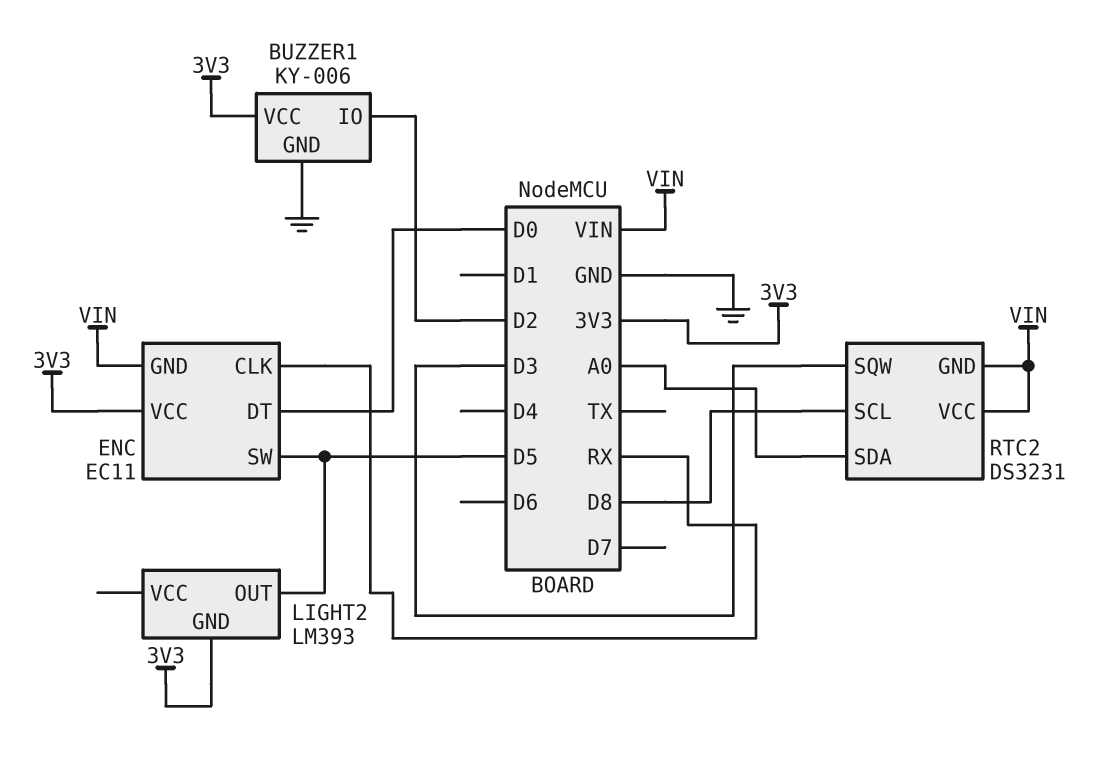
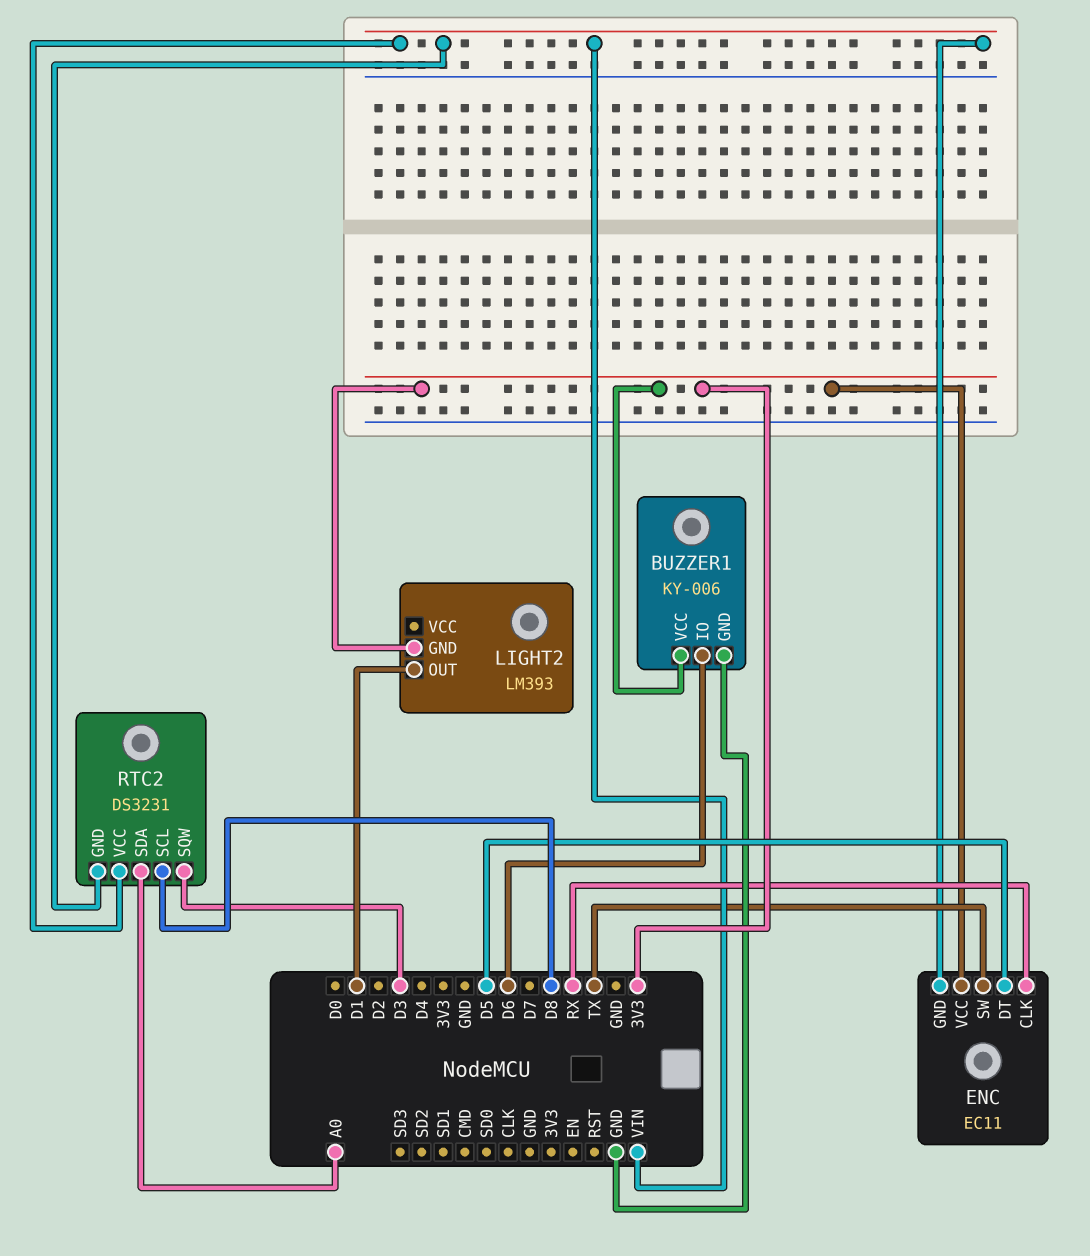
BUZZER1 pin IO: D2 -> D6
ENC pin DT: D0 -> D5
ENC pin SW: D5 -> TX
LIGHT2 pin OUT: D5 -> D1

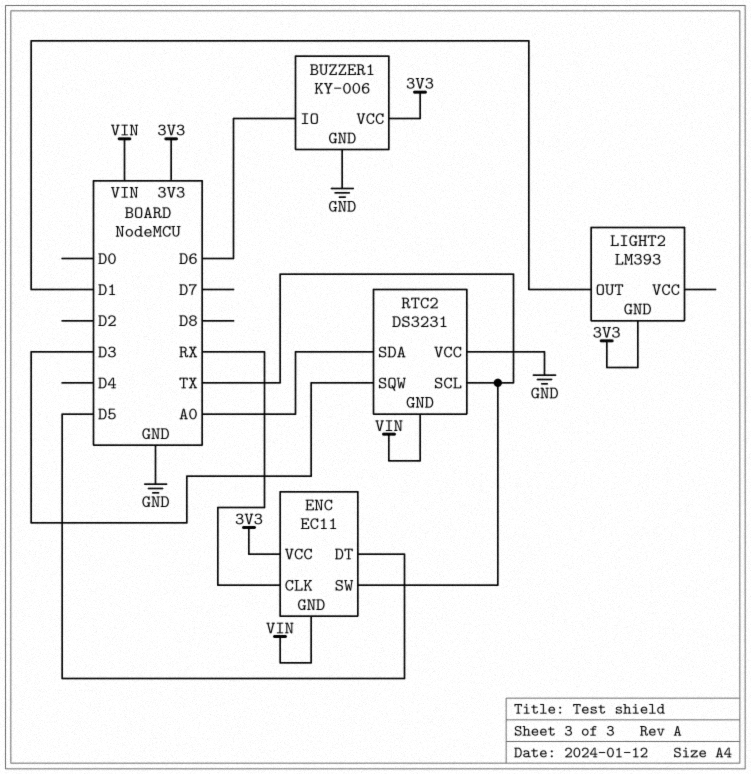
RTC2 pin SCL: D8 -> TX
RTC2 pin VCC: VIN -> GND

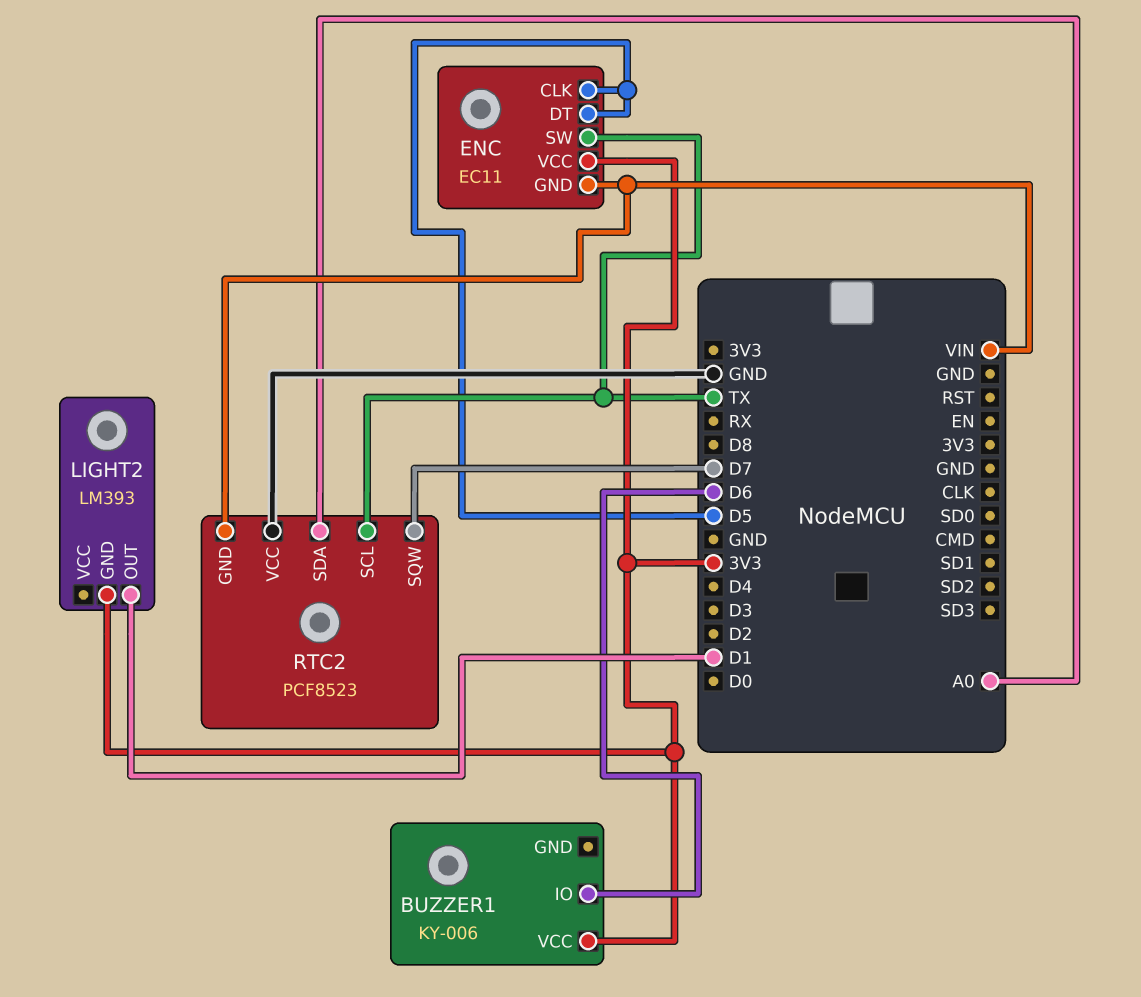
BUZZER1 pin GND: GND -> none
ENC pin CLK: RX -> D5
RTC2: DS3231 -> PCF8523
RTC2 pin SQW: D3 -> D7

